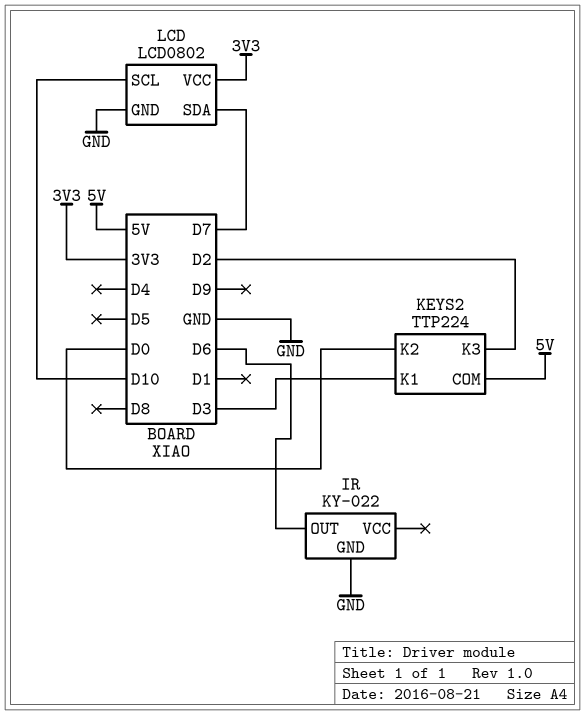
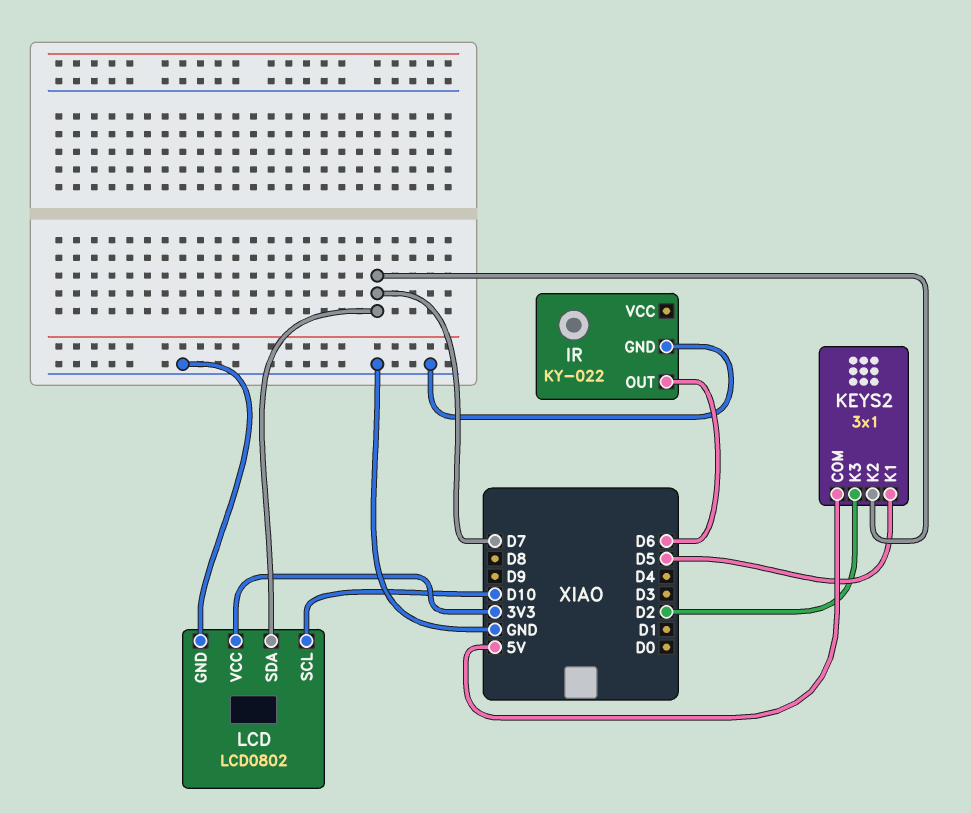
KEYS2: TTP224 -> 3x1
KEYS2 pin K1: D3 -> D5
KEYS2 pin K2: D0 -> D7

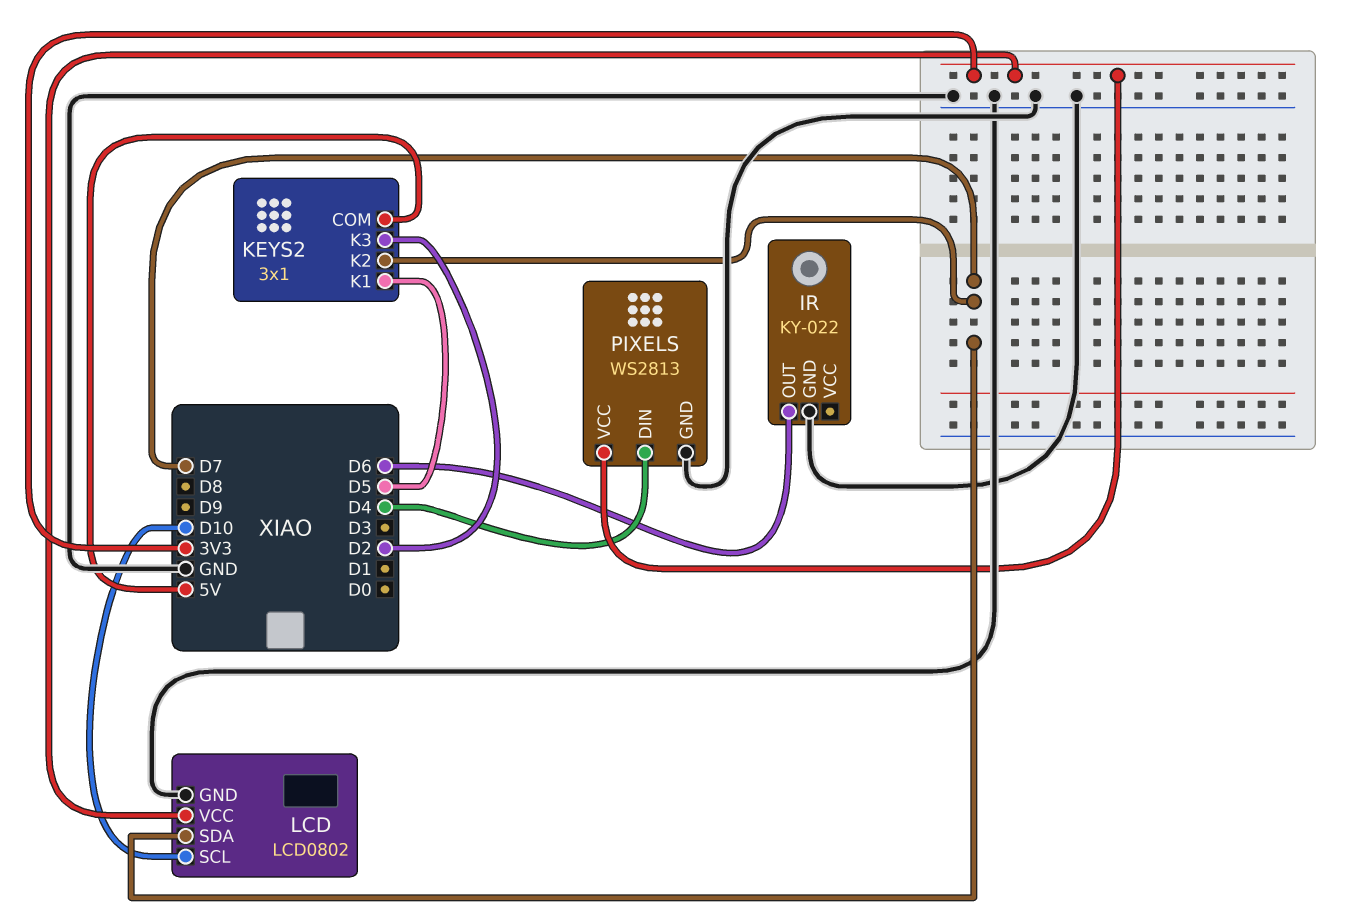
PIXELS: none -> WS2813
PIXELS pin DIN: none -> D4
PIXELS pin GND: none -> GND
PIXELS pin VCC: none -> 3V3

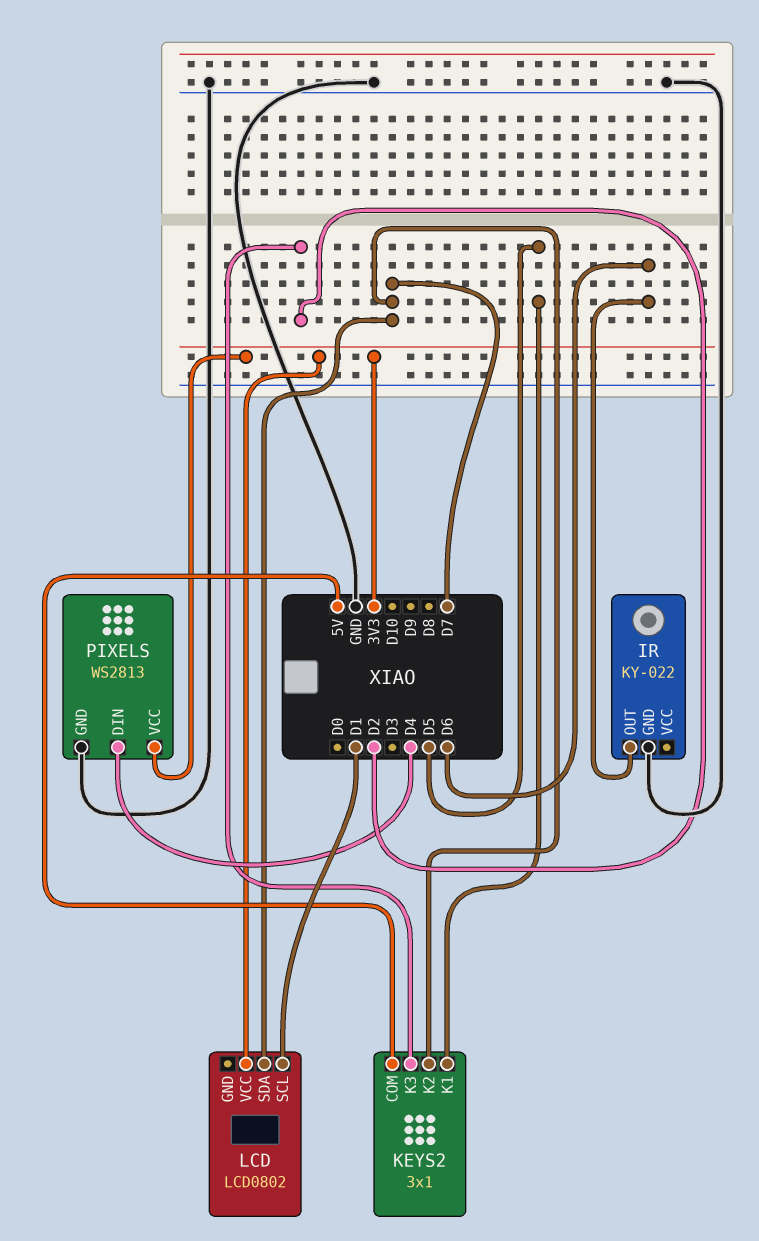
LCD pin GND: GND -> none
LCD pin SCL: D10 -> D1

